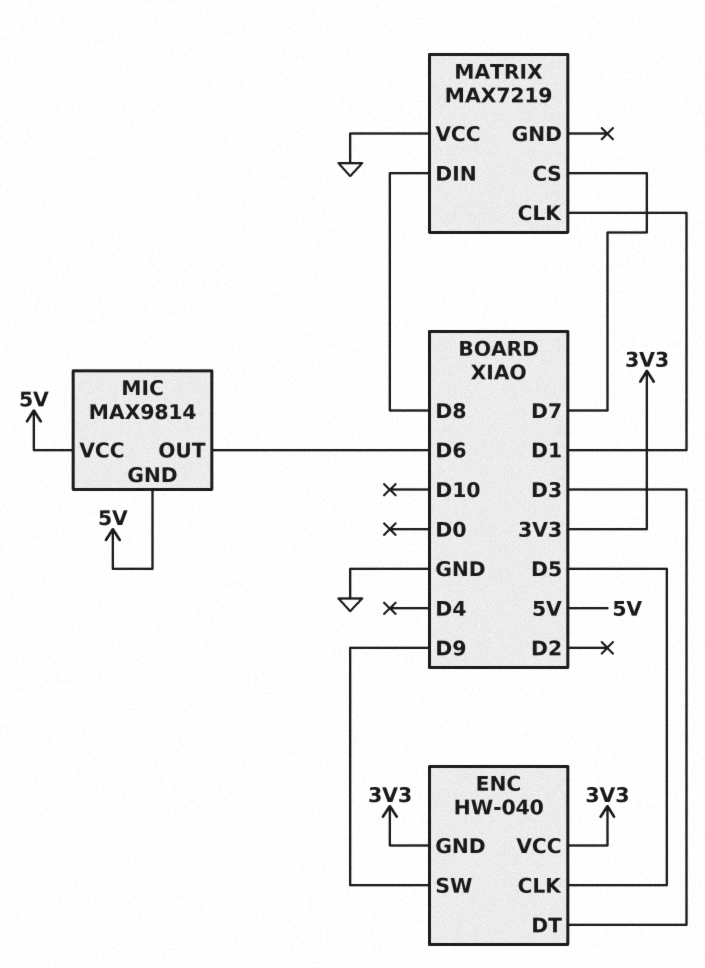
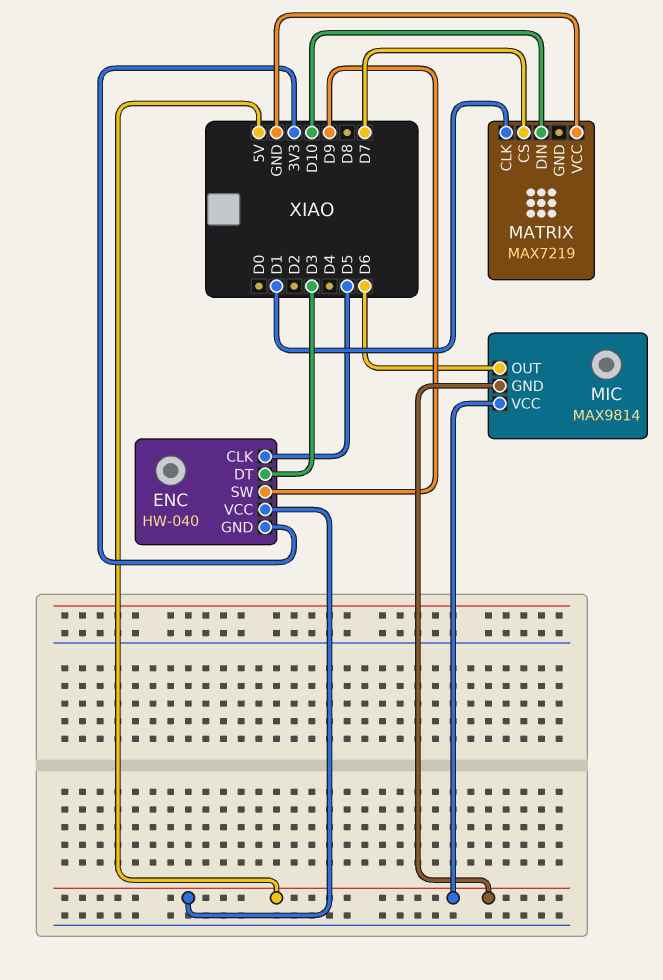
ENC pin VCC: 3V3 -> 5V
MATRIX pin DIN: D8 -> D10

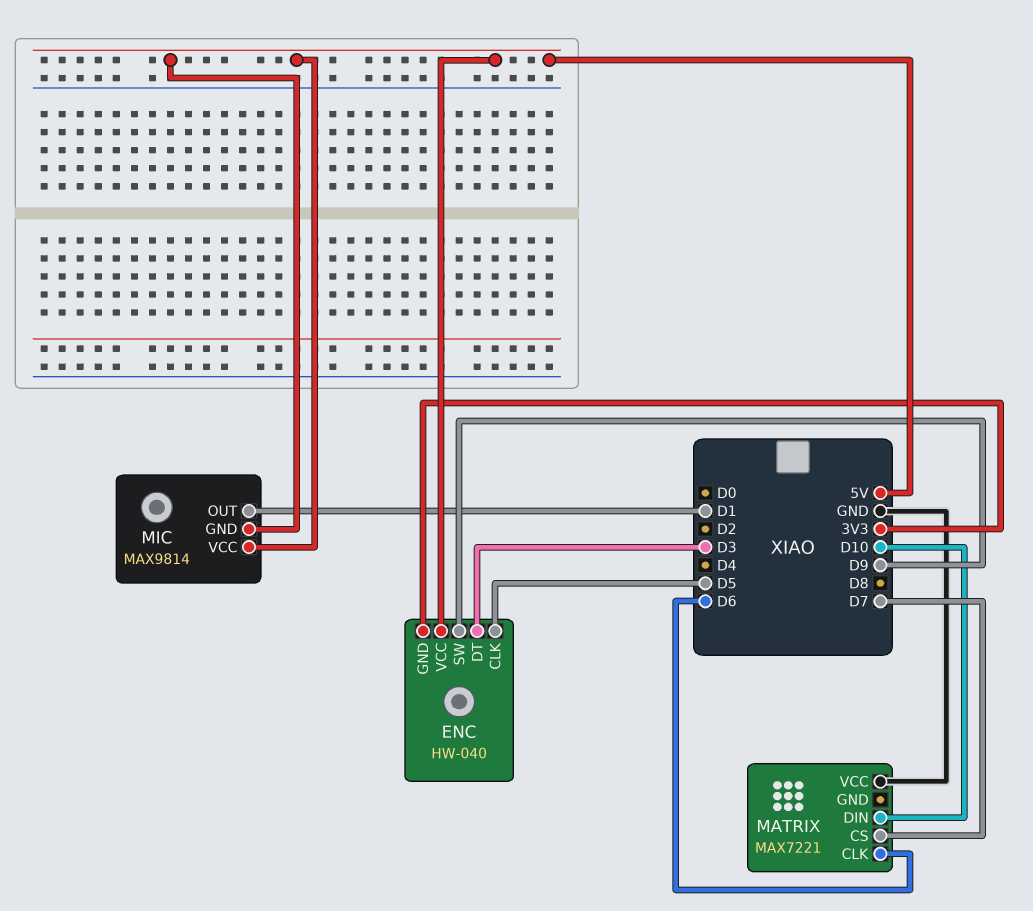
MATRIX: MAX7219 -> MAX7221
MATRIX pin CLK: D1 -> D6
MIC pin OUT: D6 -> D1

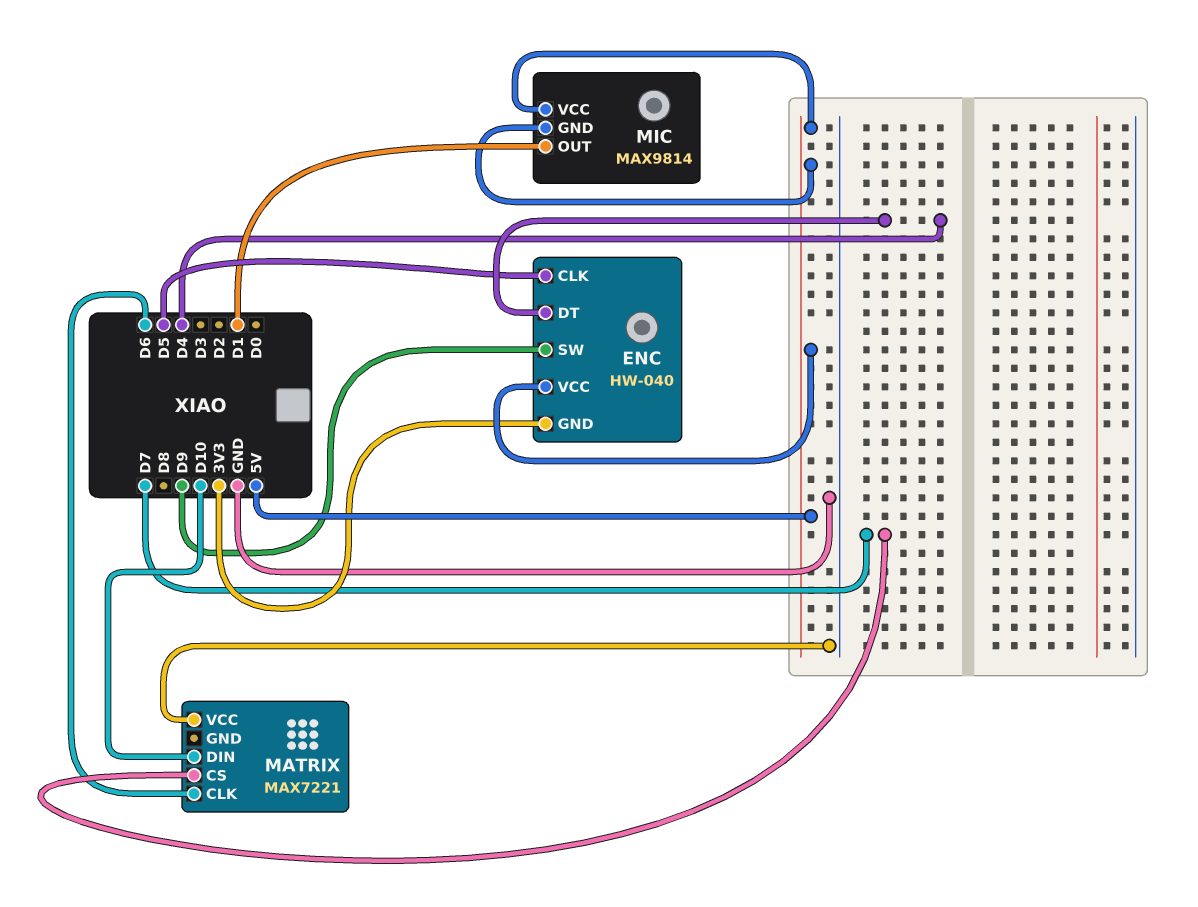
ENC pin DT: D3 -> D4

